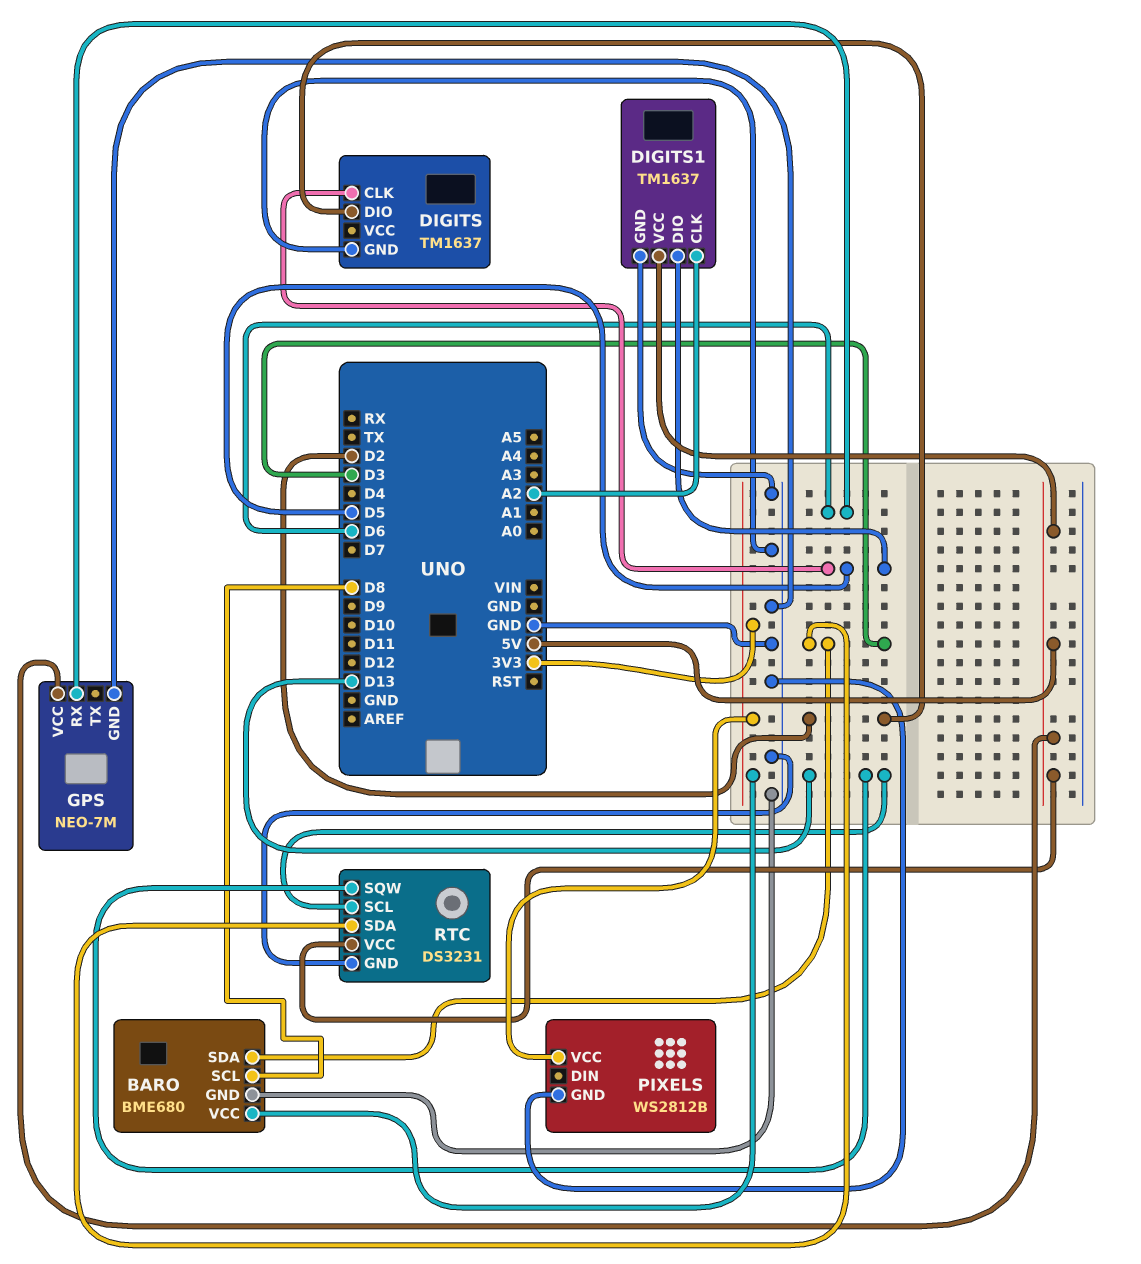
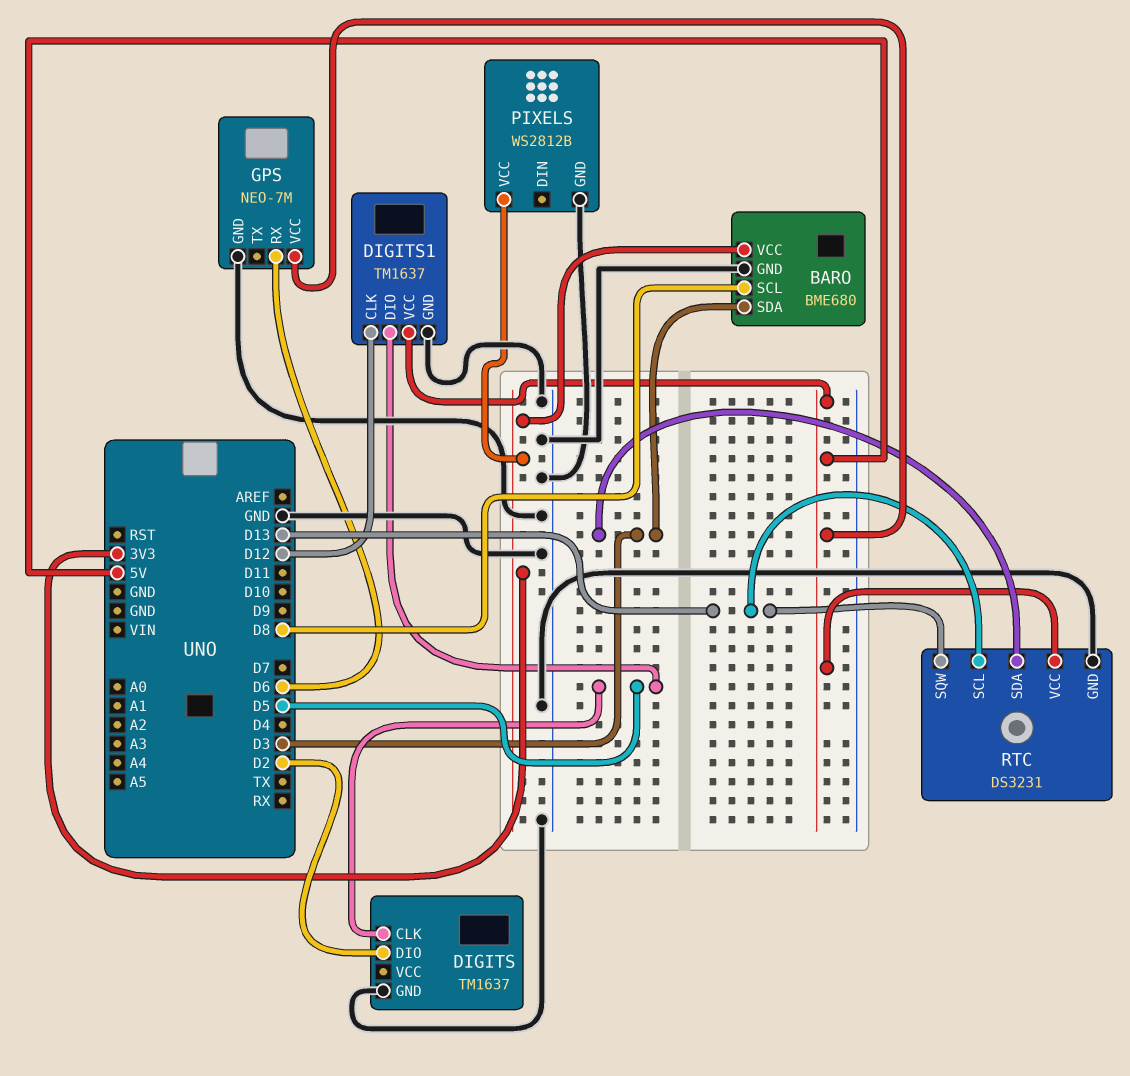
DIGITS1 pin CLK: A2 -> D12

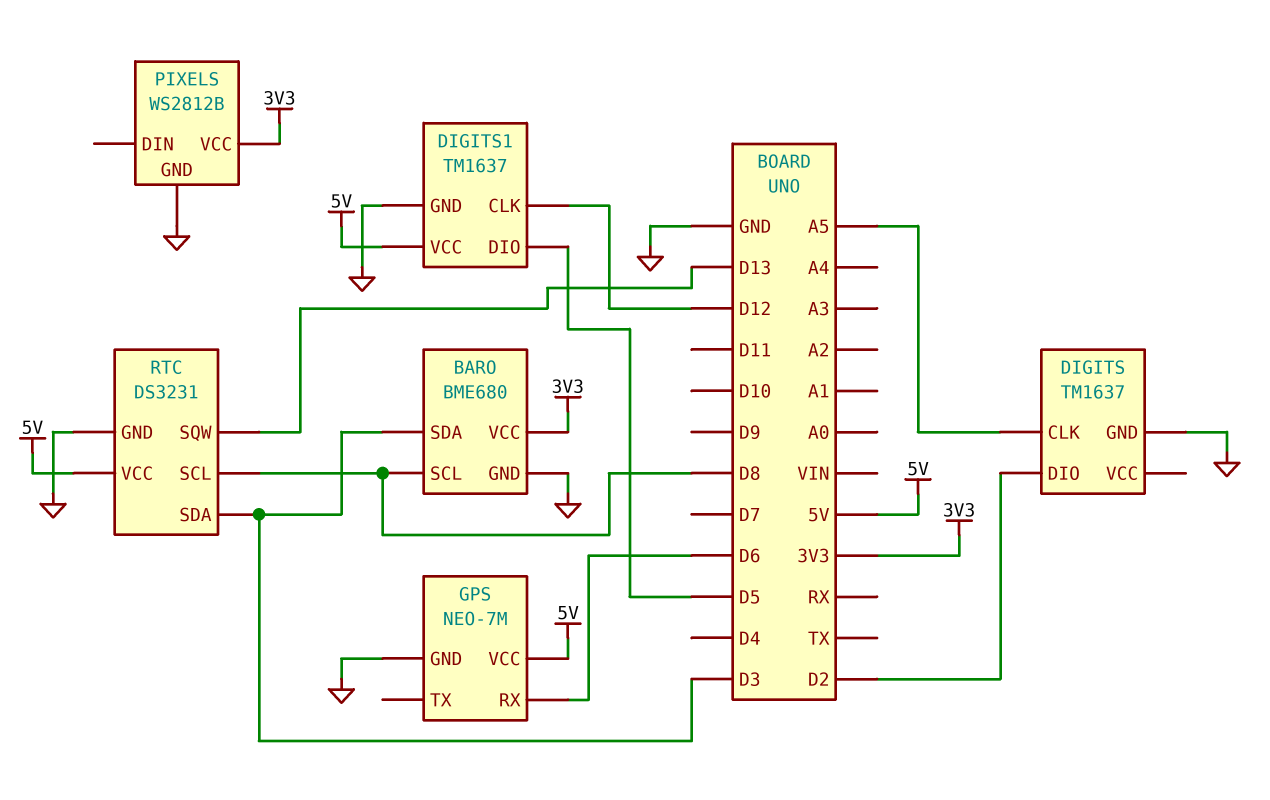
DIGITS pin CLK: D5 -> A5
RTC pin SCL: D13 -> D8

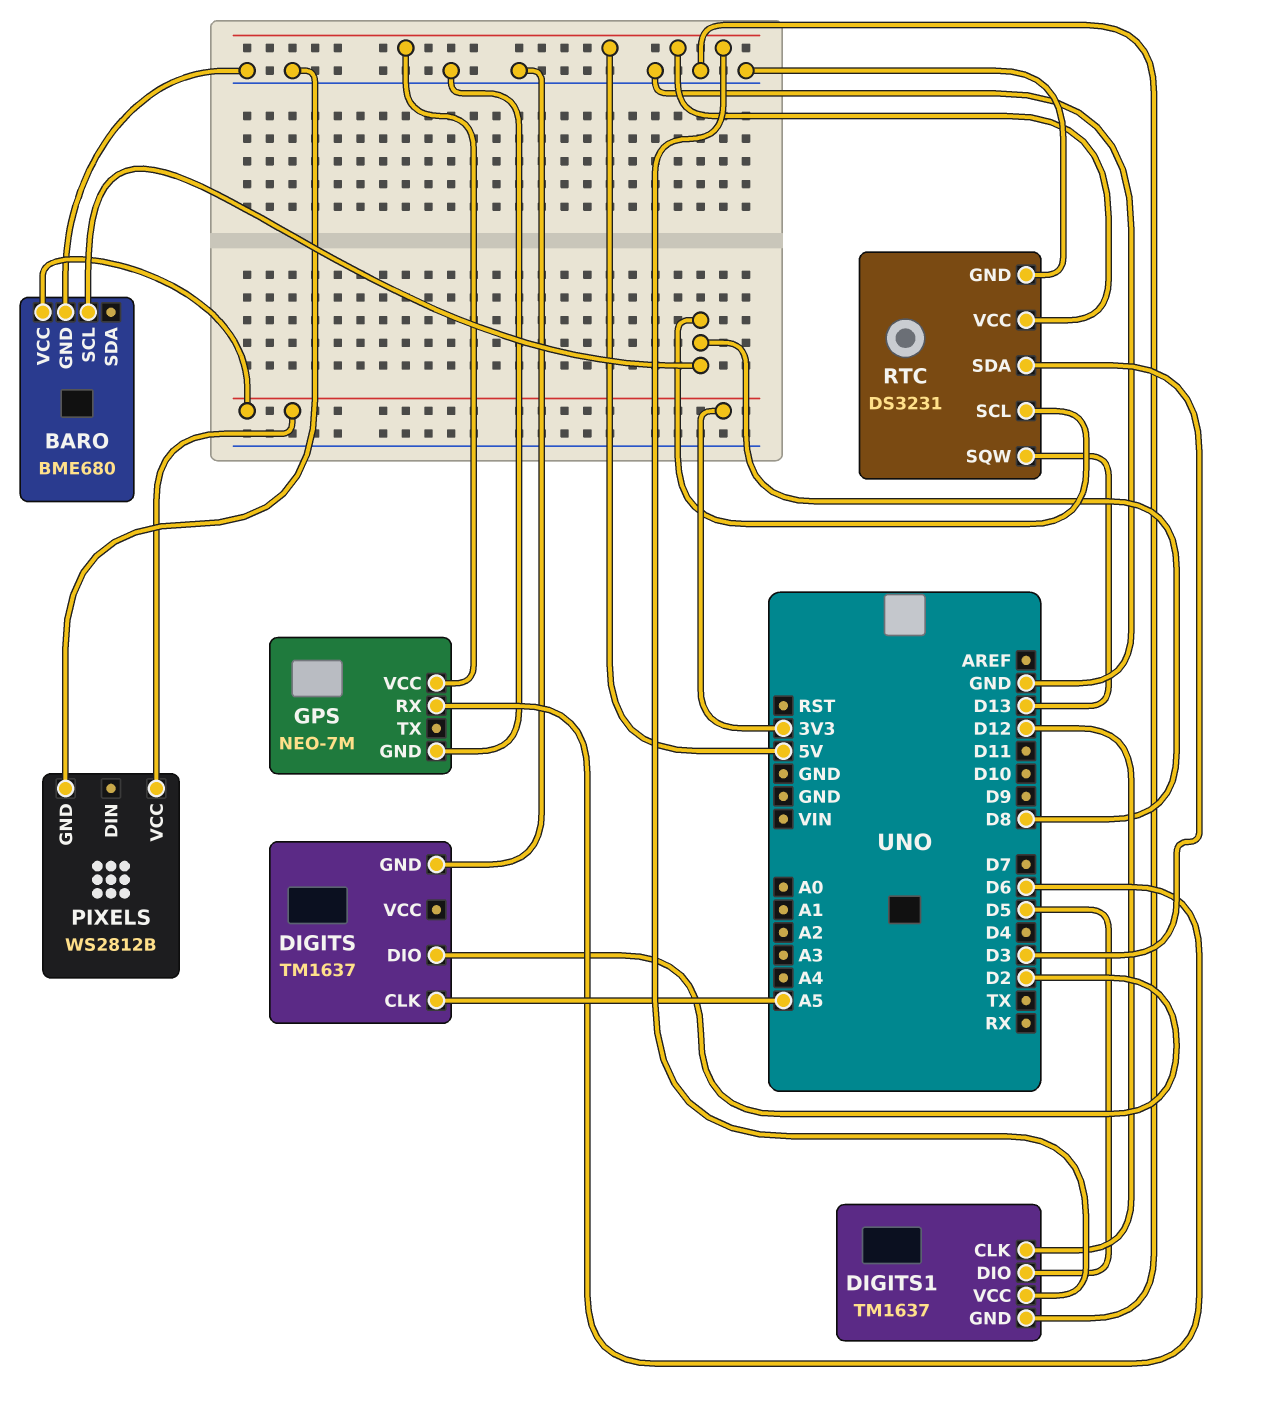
BARO pin SDA: D3 -> none

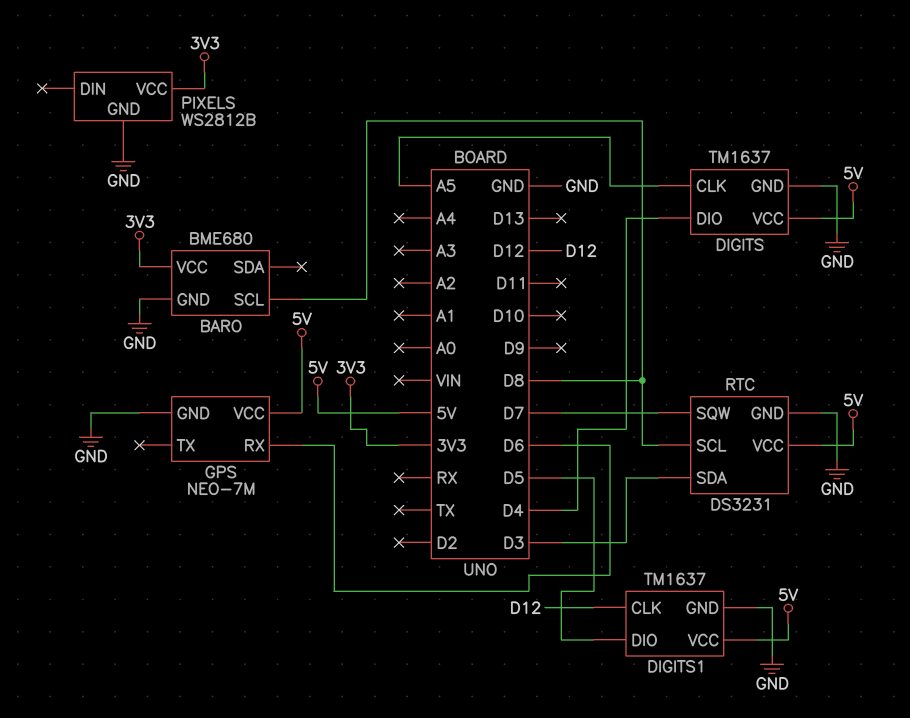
DIGITS pin DIO: D2 -> D4
DIGITS pin VCC: none -> 5V
RTC pin SQW: D13 -> D7

